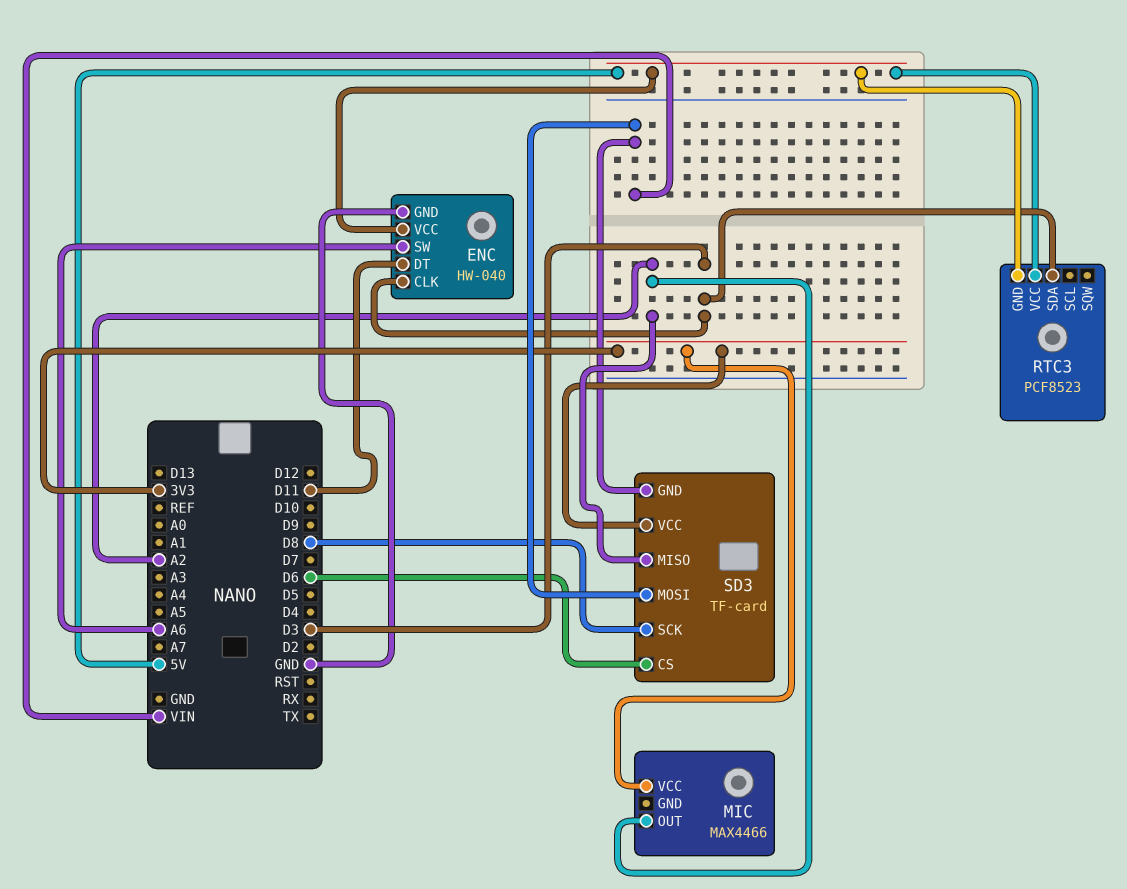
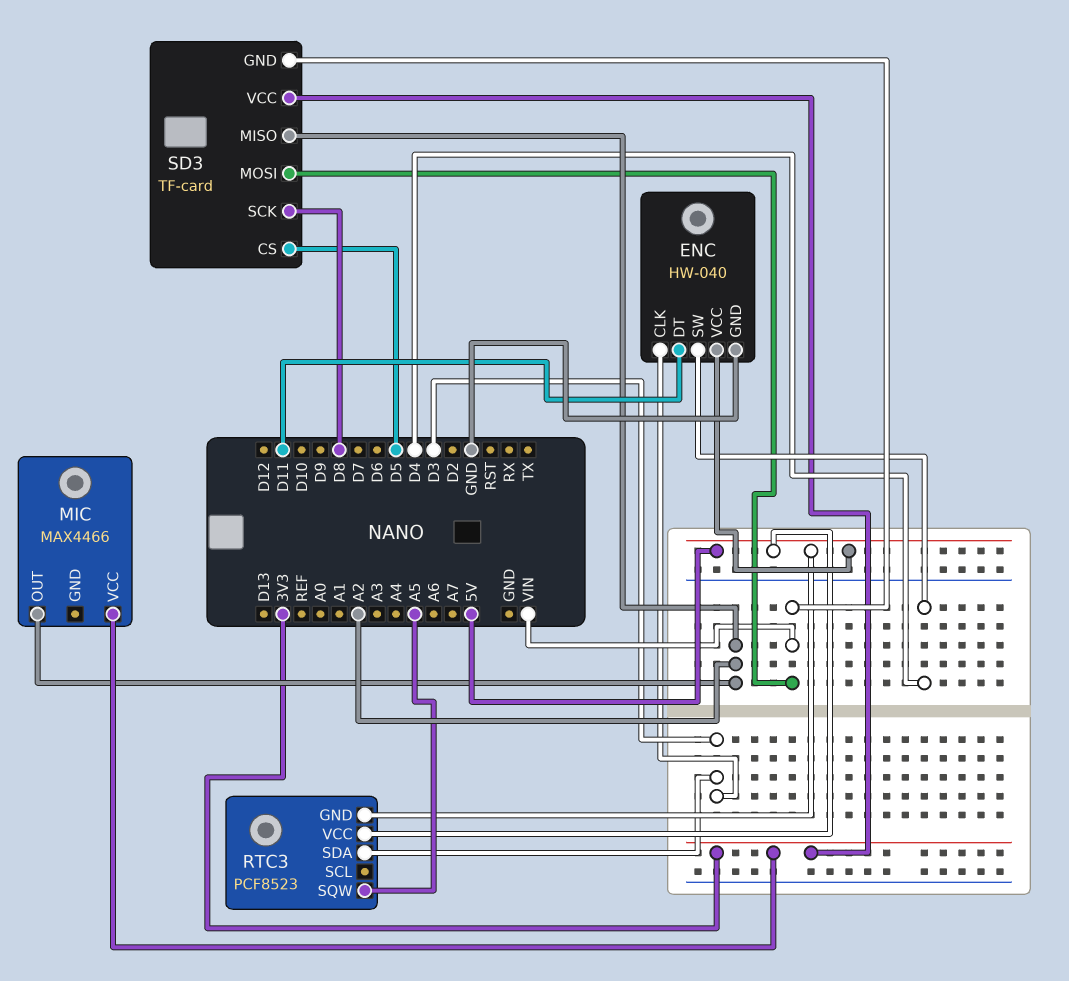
ENC pin SW: A6 -> D4
RTC3 pin SQW: none -> A5
SD3 pin CS: D6 -> D5

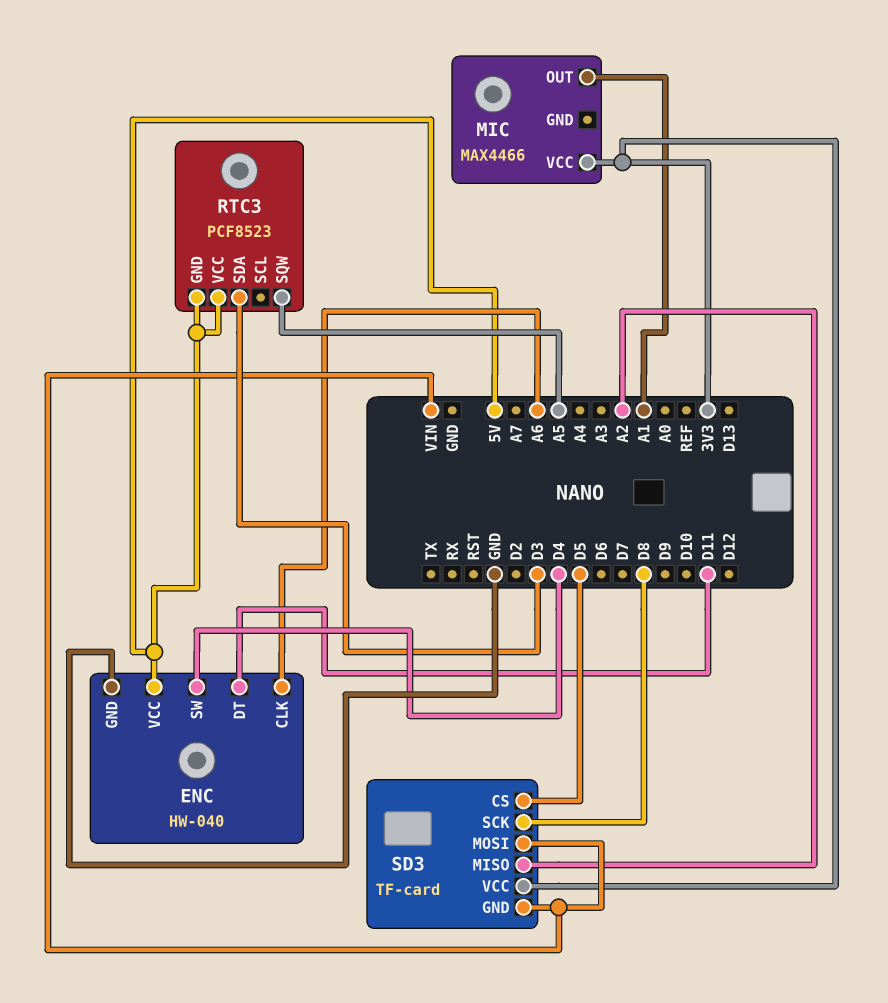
ENC pin CLK: D3 -> A6
MIC pin OUT: A2 -> A1

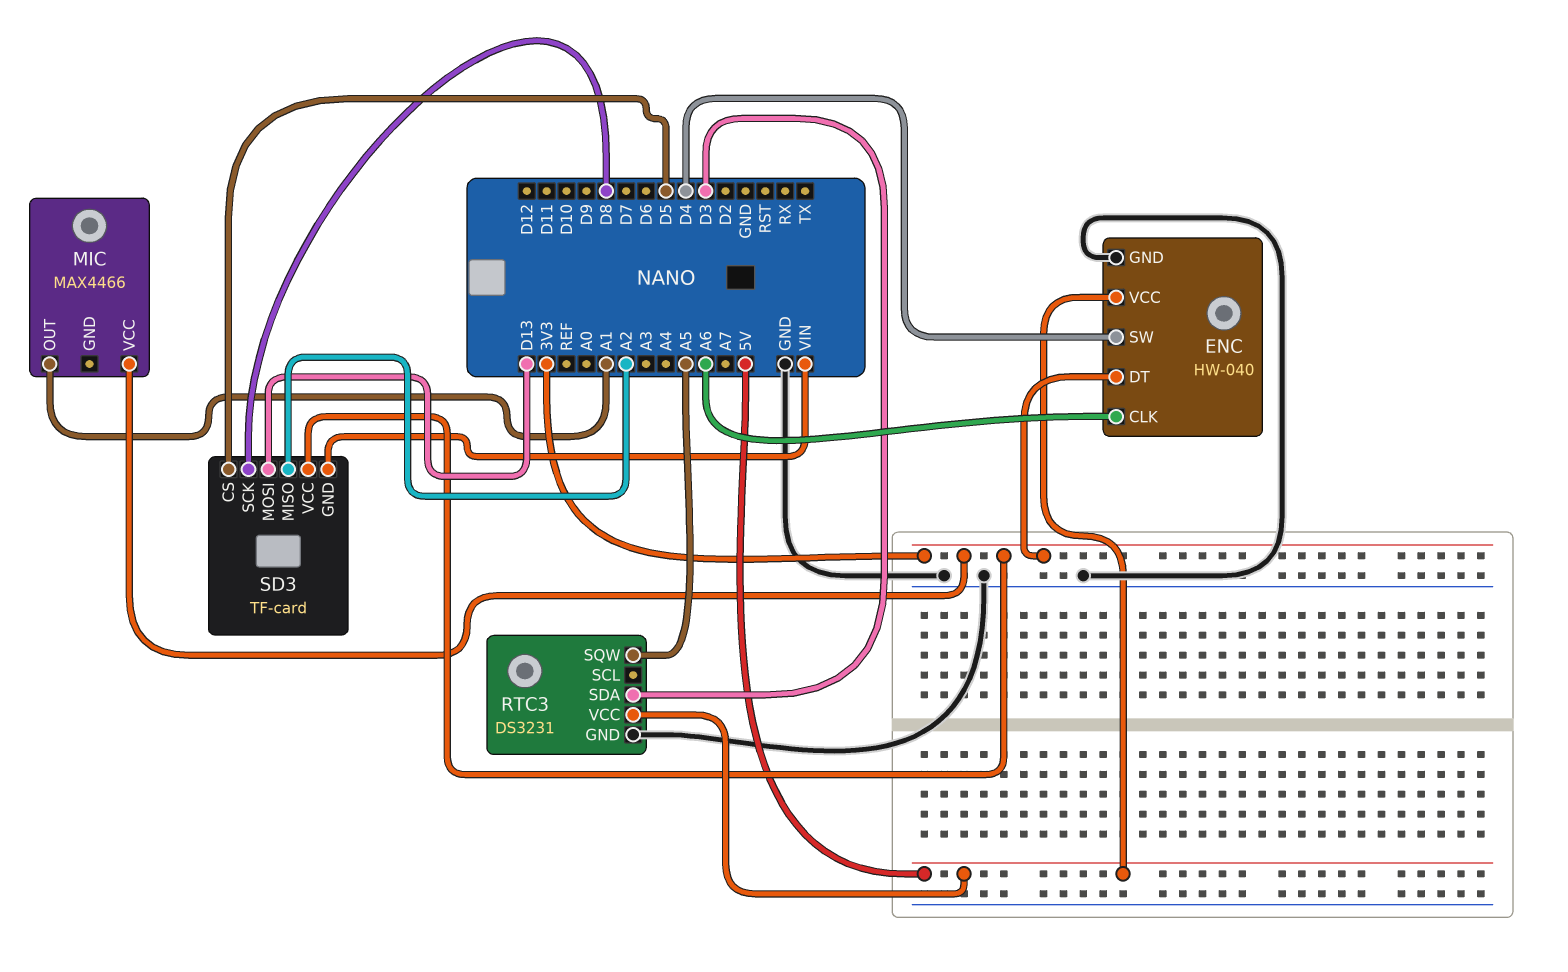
ENC pin DT: D11 -> 3V3
RTC3: PCF8523 -> DS3231
RTC3 pin GND: 5V -> GND
SD3 pin MOSI: VIN -> D13

